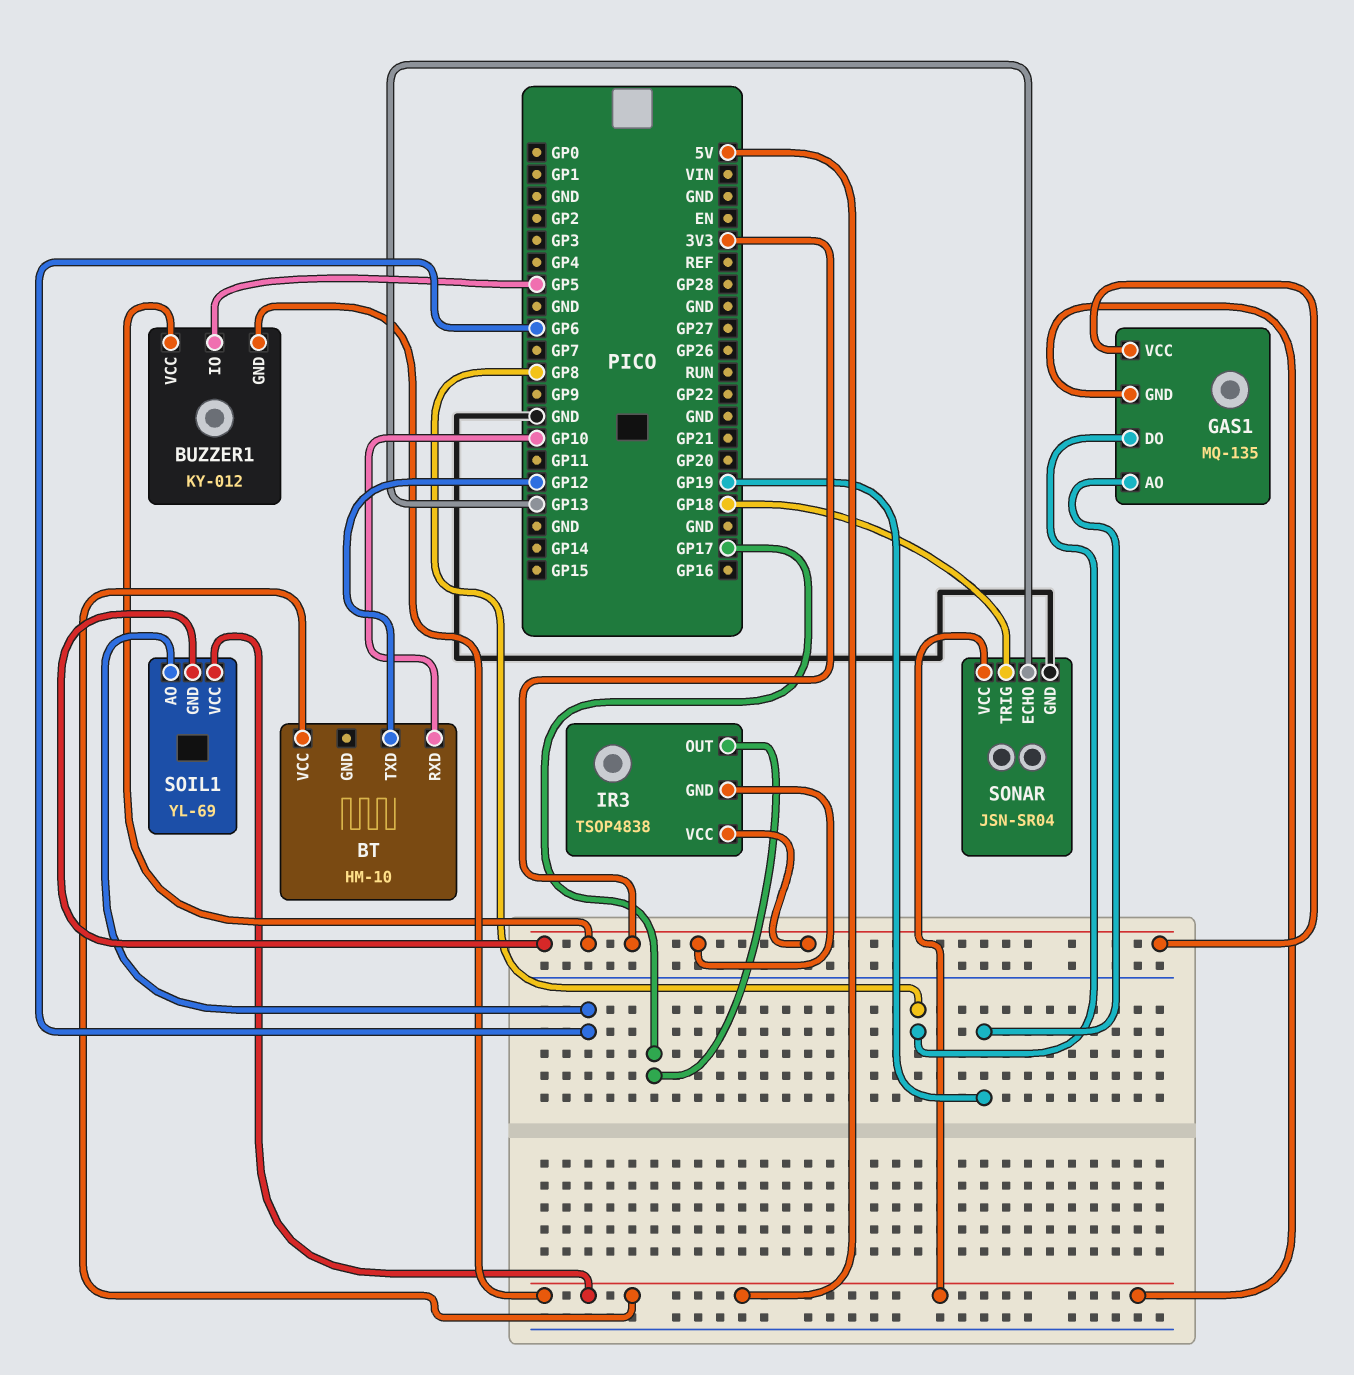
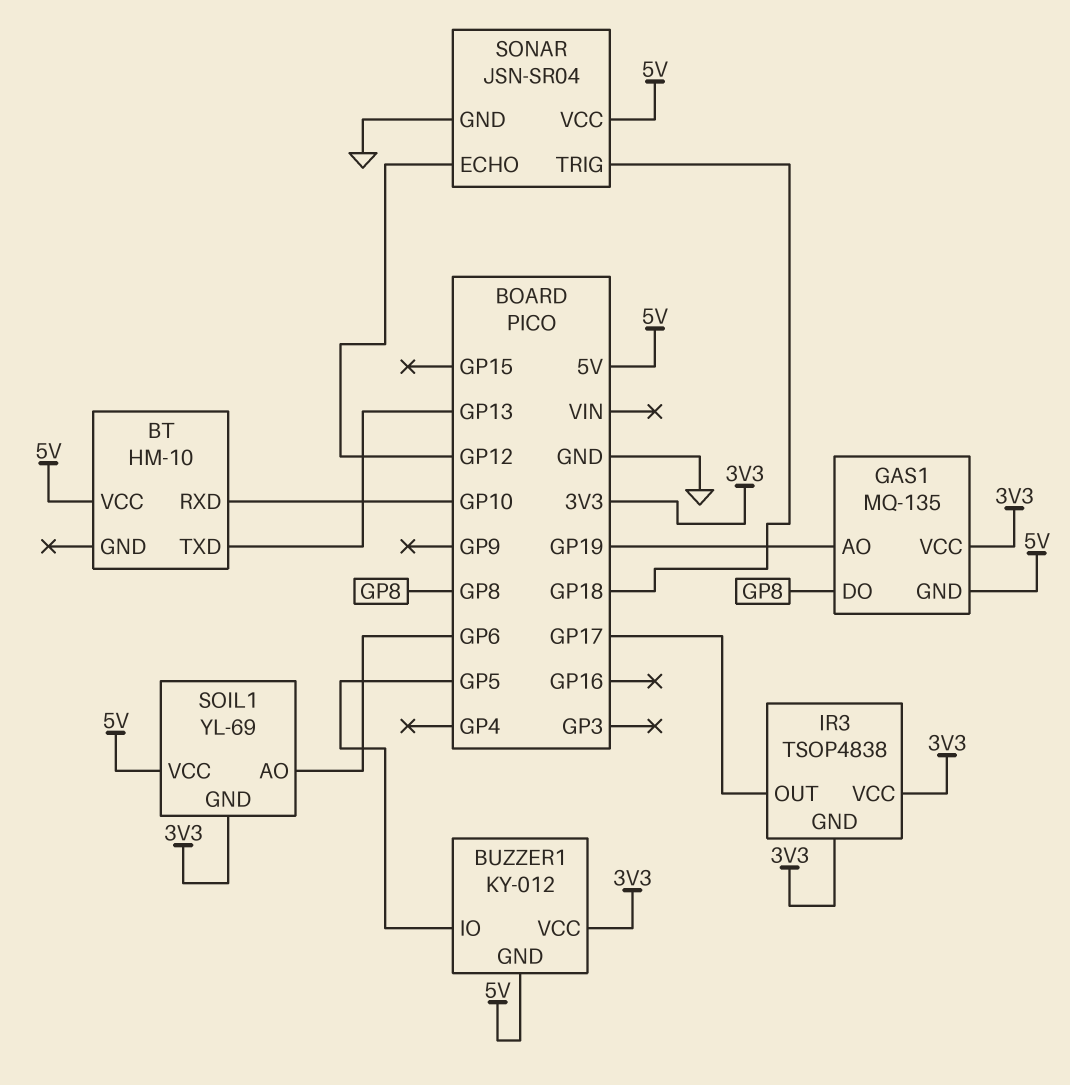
BT pin TXD: GP12 -> GP13
SONAR pin ECHO: GP13 -> GP12

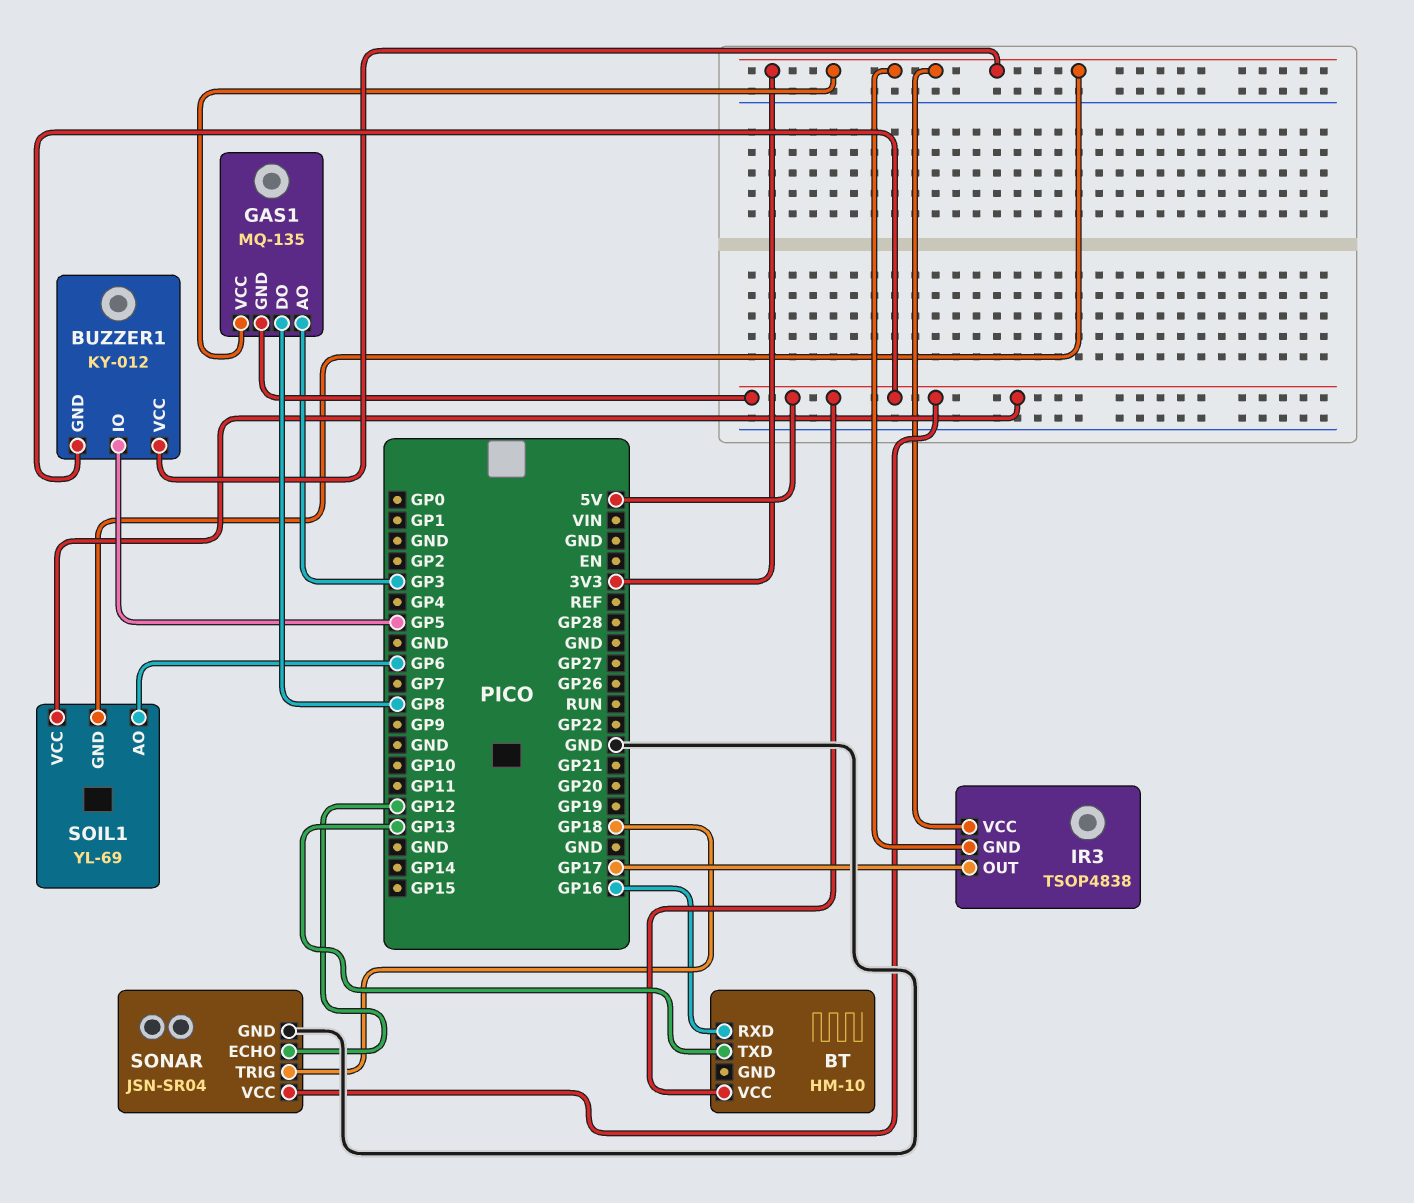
BT pin RXD: GP10 -> GP16
GAS1 pin AO: GP19 -> GP3

